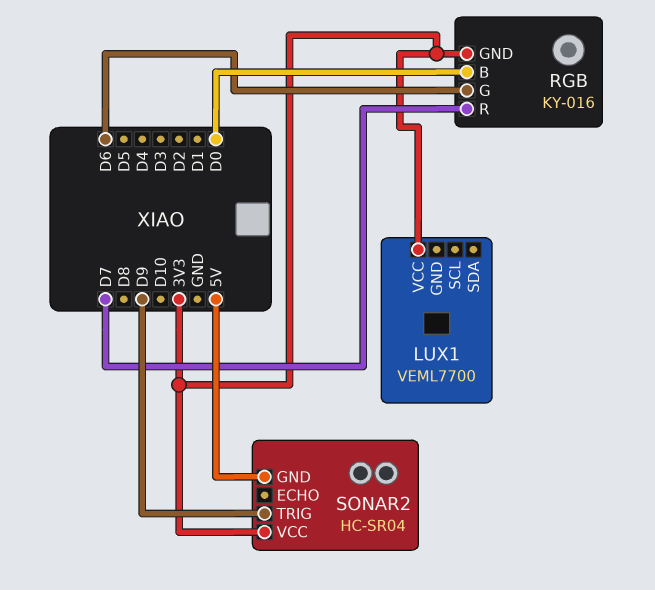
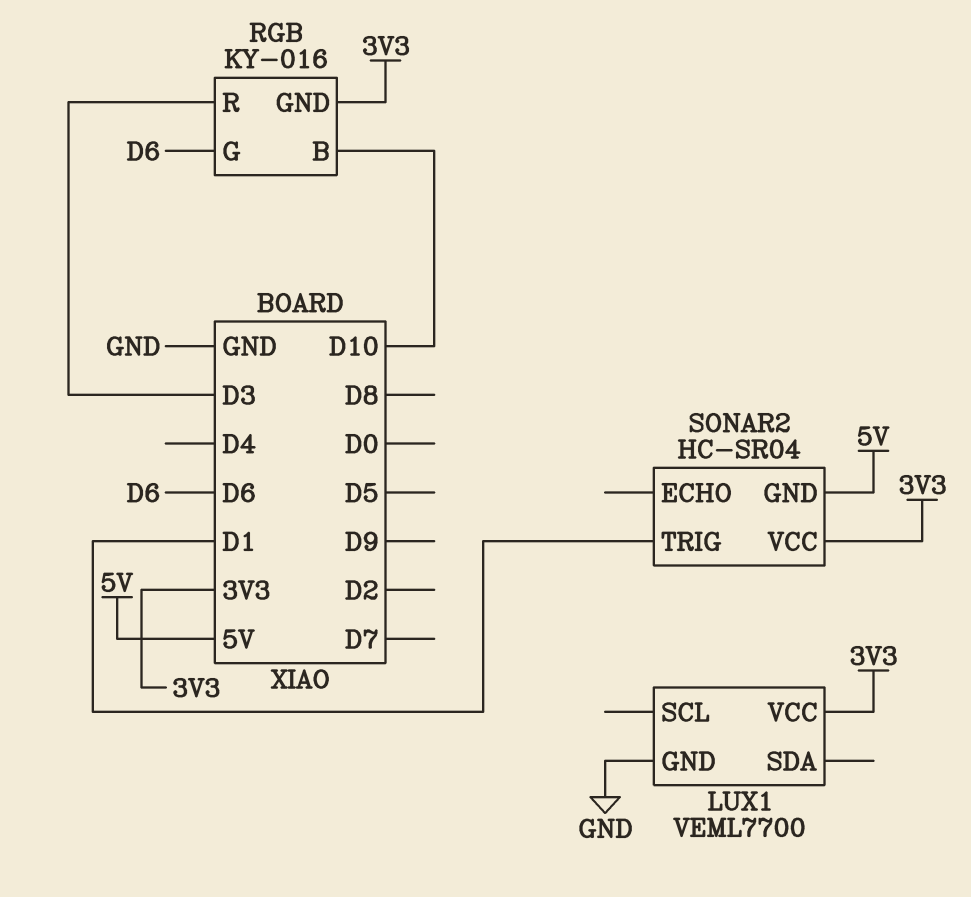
LUX1 pin GND: none -> GND
RGB pin B: D0 -> D10
RGB pin R: D7 -> D3
SONAR2 pin TRIG: D9 -> D1

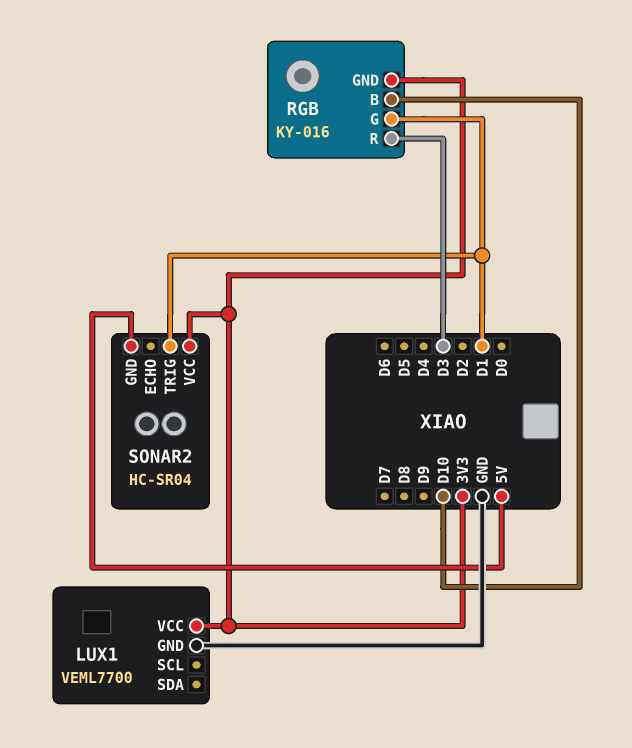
RGB pin G: D6 -> D1

